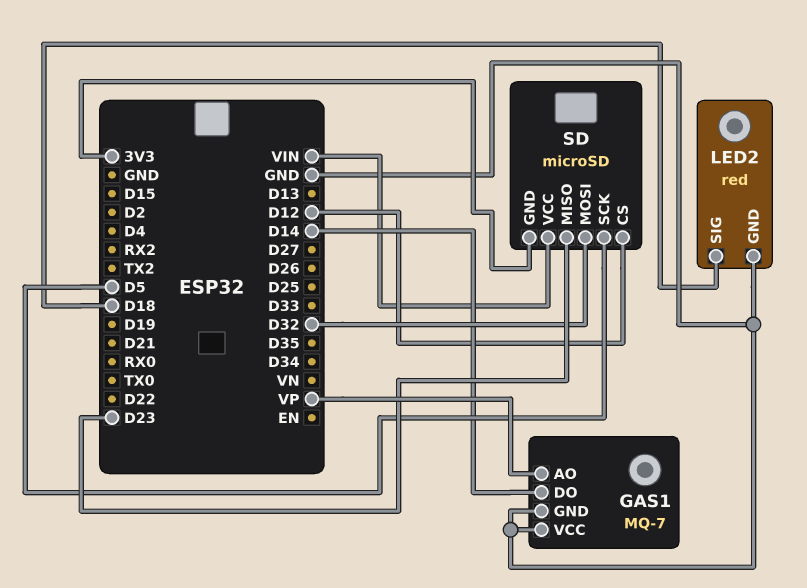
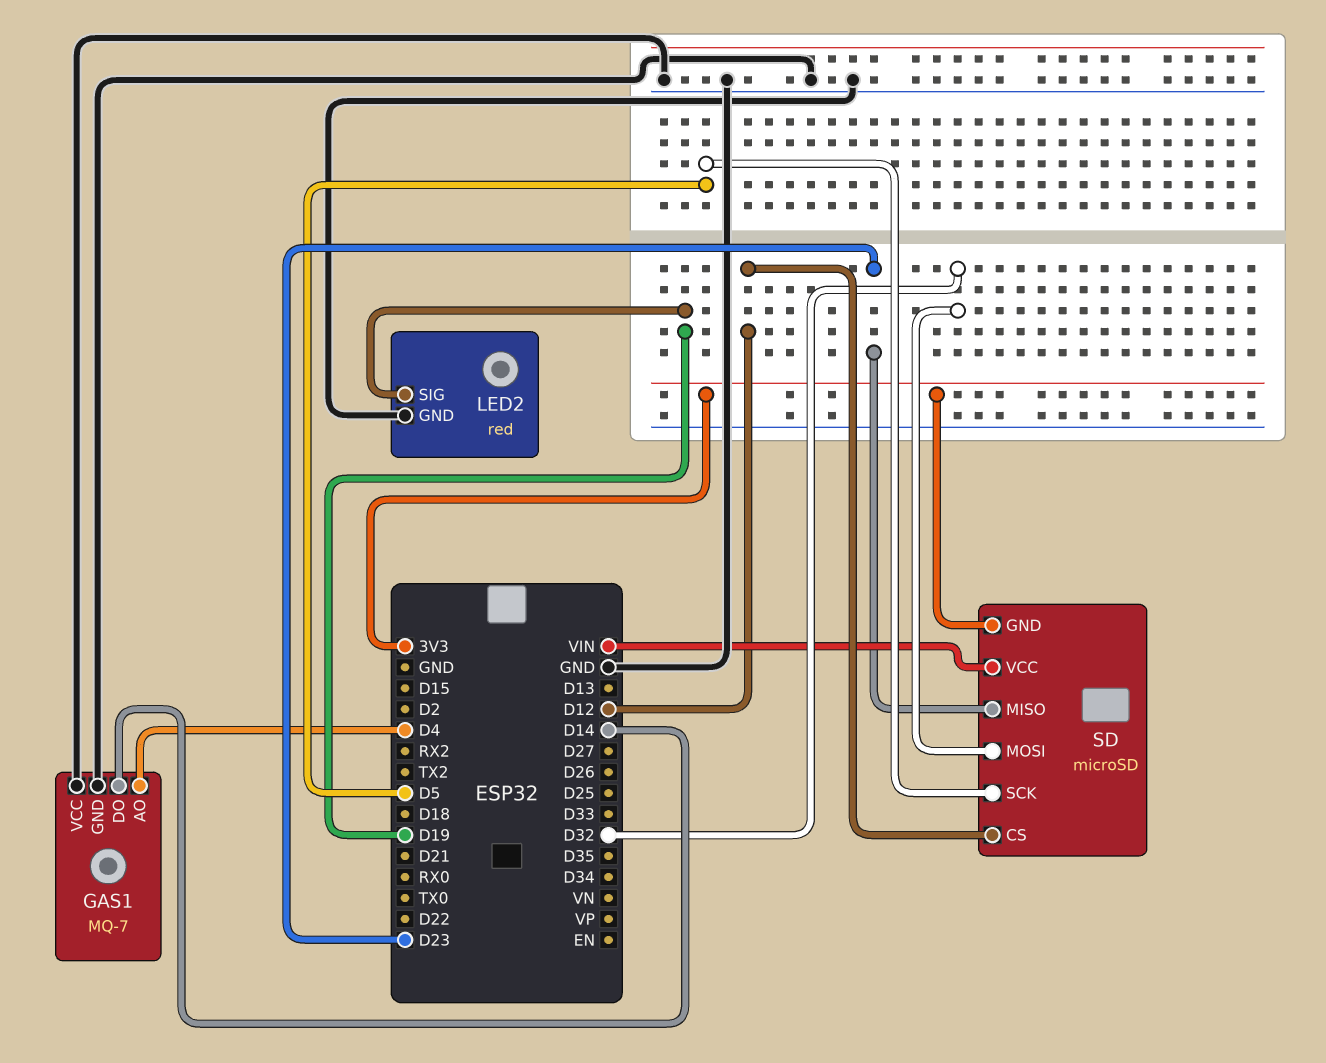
GAS1 pin AO: VP -> D4
LED2 pin SIG: D18 -> D19

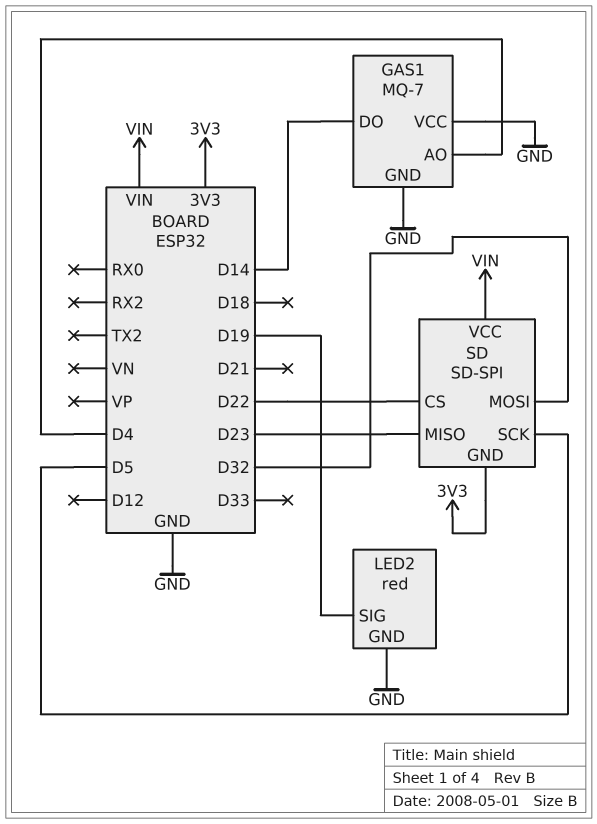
SD: microSD -> SD-SPI
SD pin CS: D12 -> D22

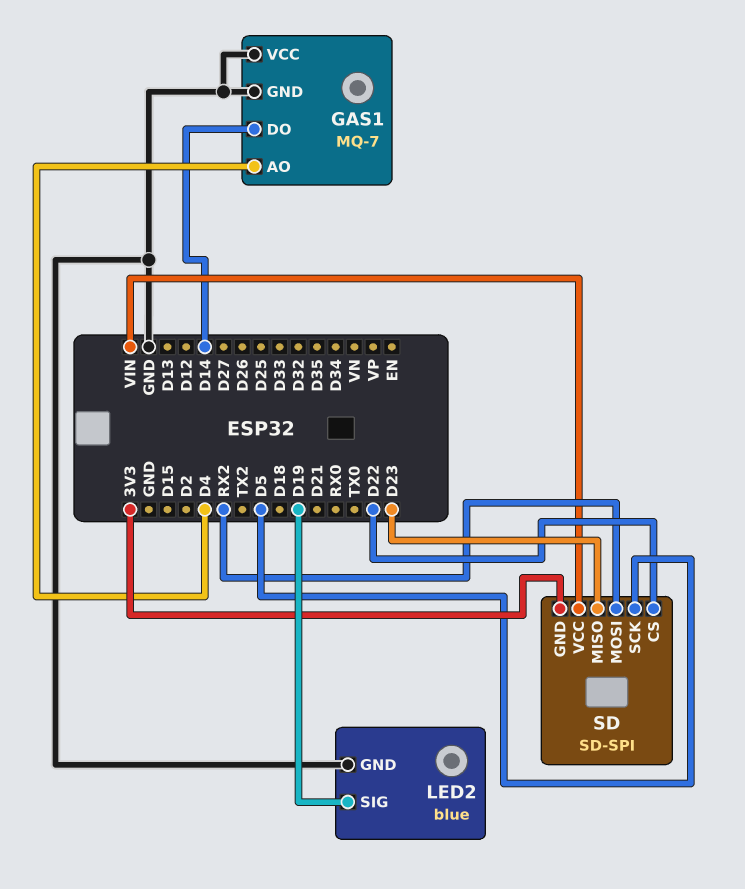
LED2: red -> blue
SD pin MOSI: D32 -> RX2

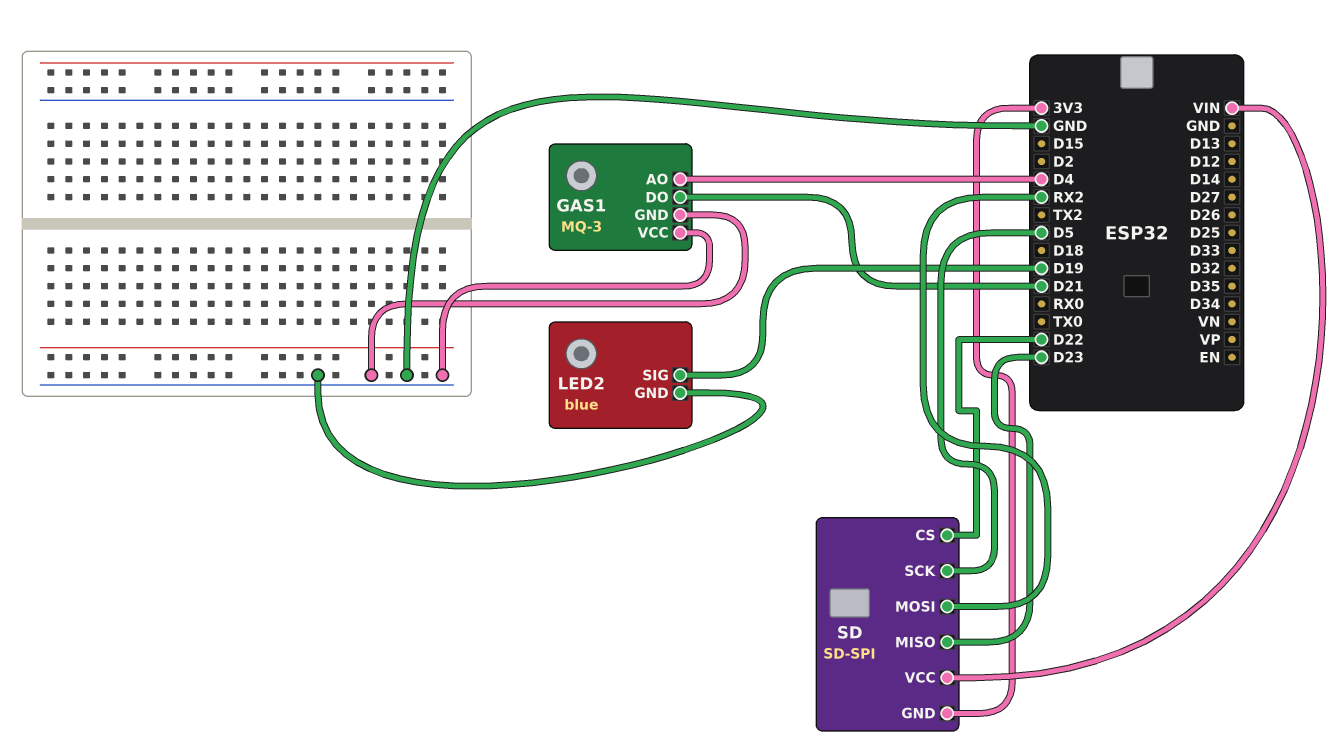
GAS1: MQ-7 -> MQ-3
GAS1 pin DO: D14 -> D21

